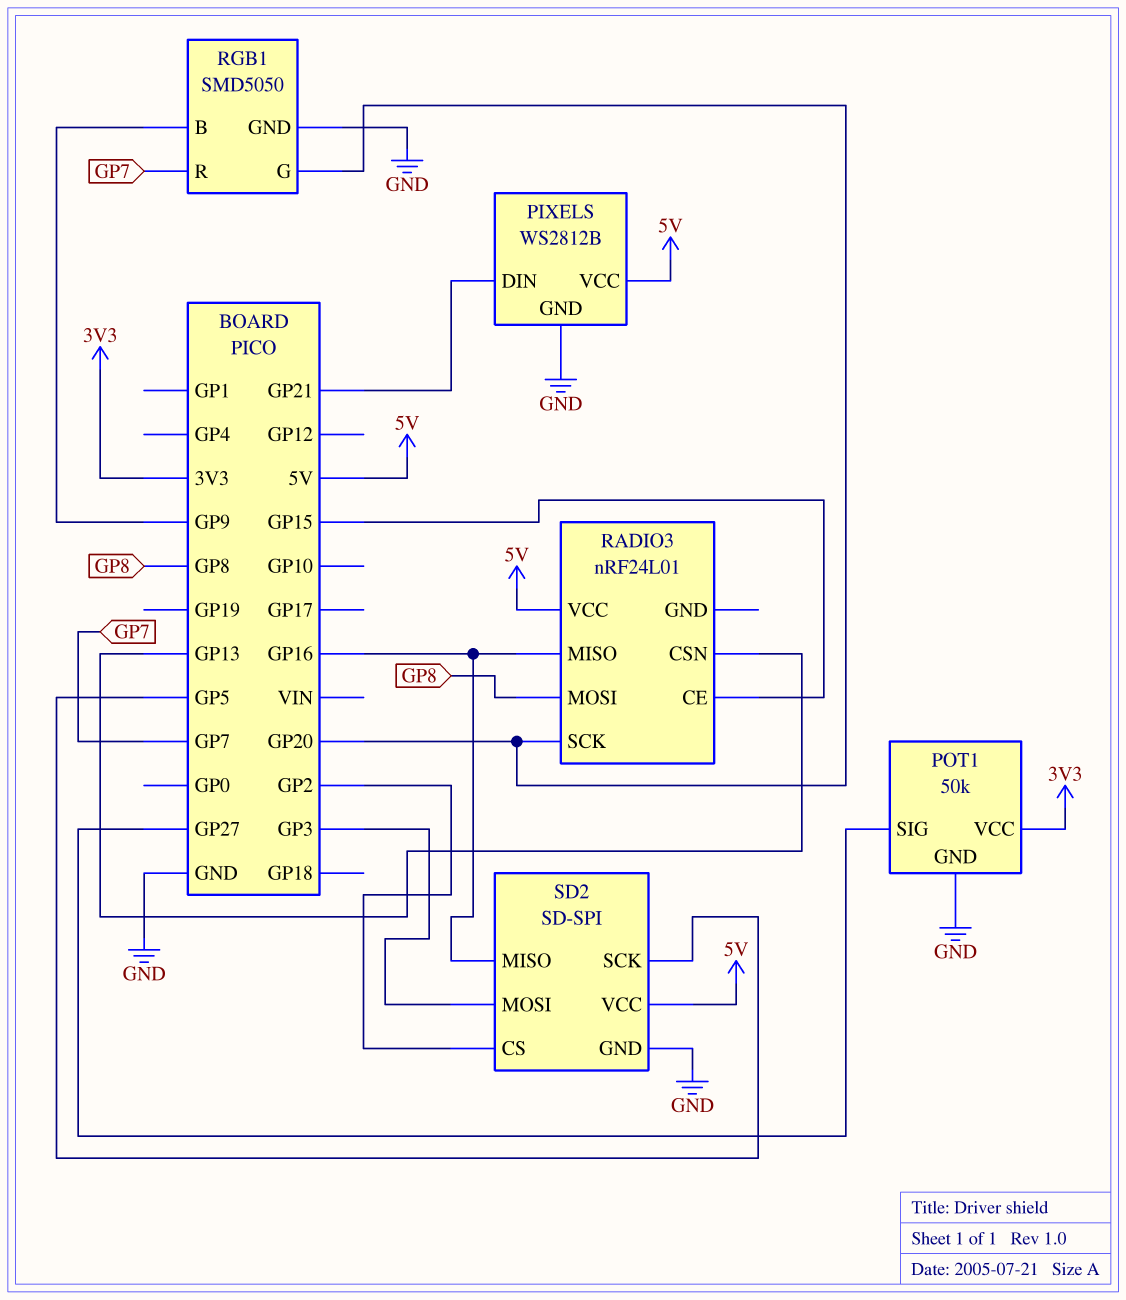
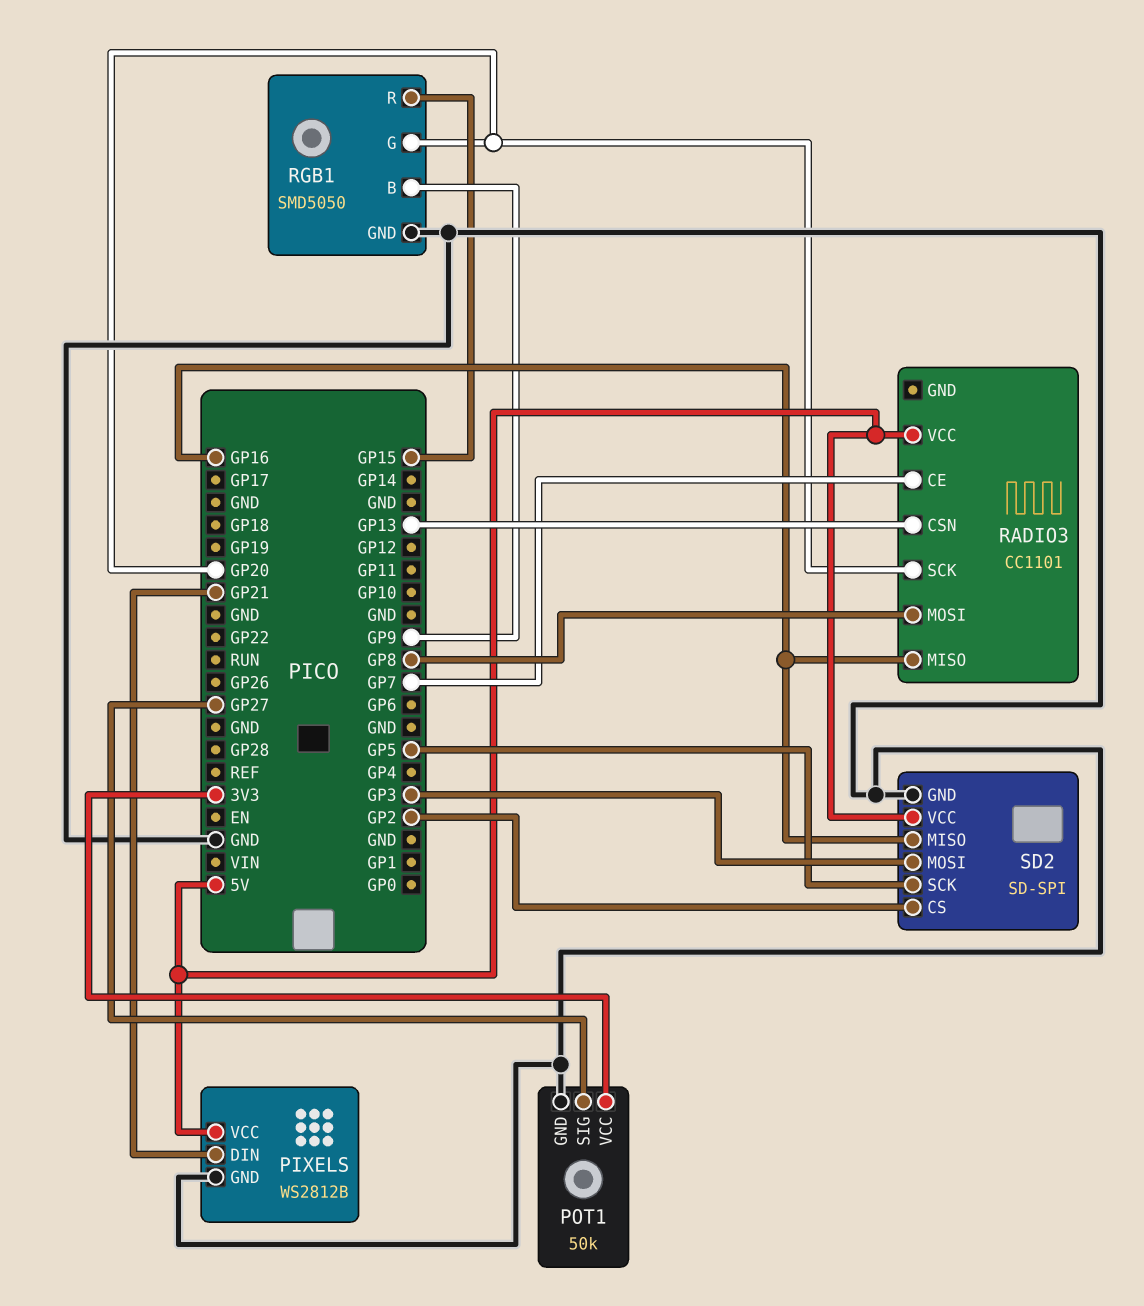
RADIO3: nRF24L01 -> CC1101
RADIO3 pin CE: GP15 -> GP7
RGB1 pin R: GP7 -> GP15

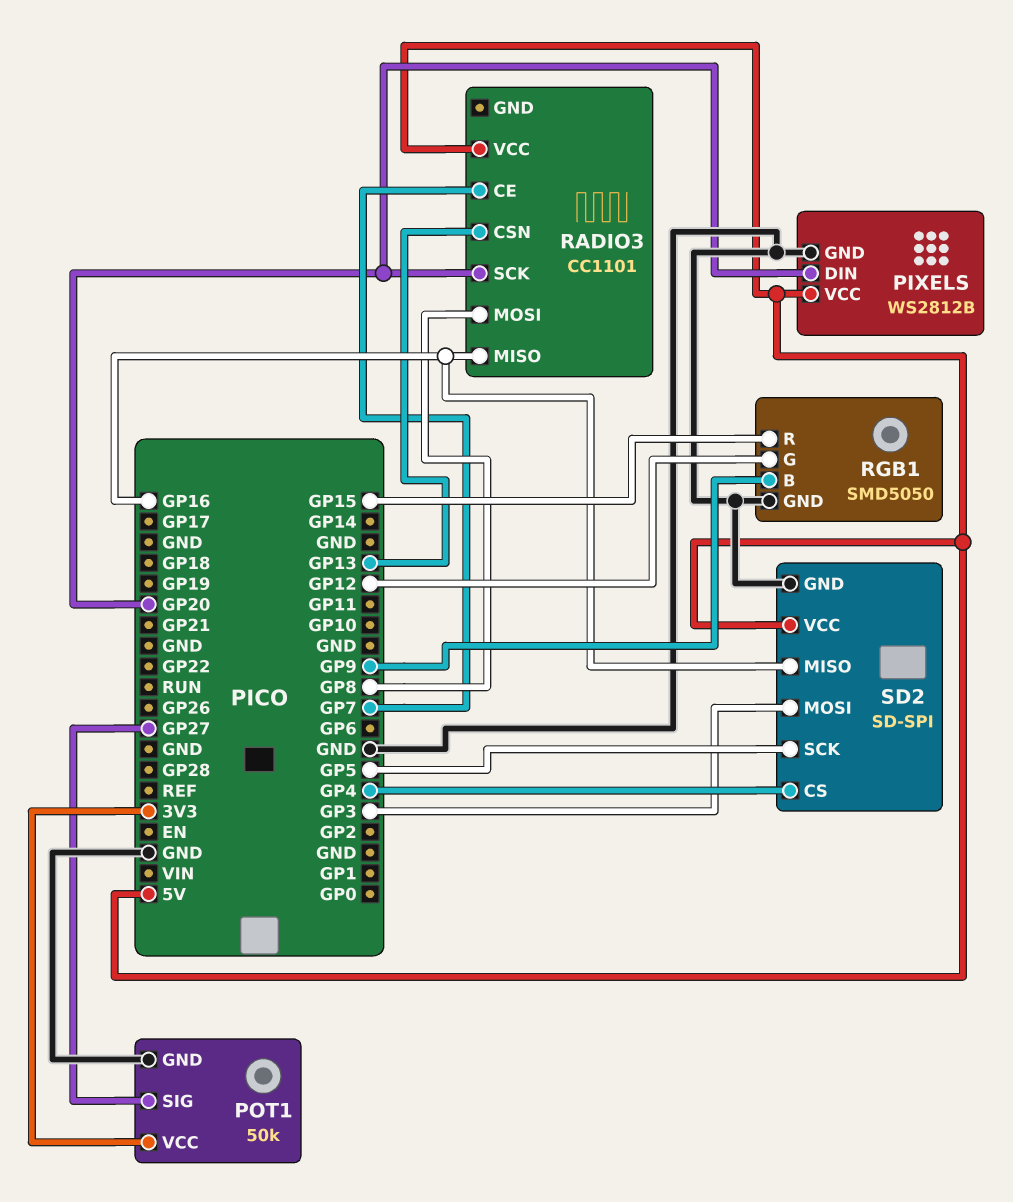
PIXELS pin DIN: GP21 -> GP20
RGB1 pin G: GP20 -> GP12
SD2 pin CS: GP2 -> GP4

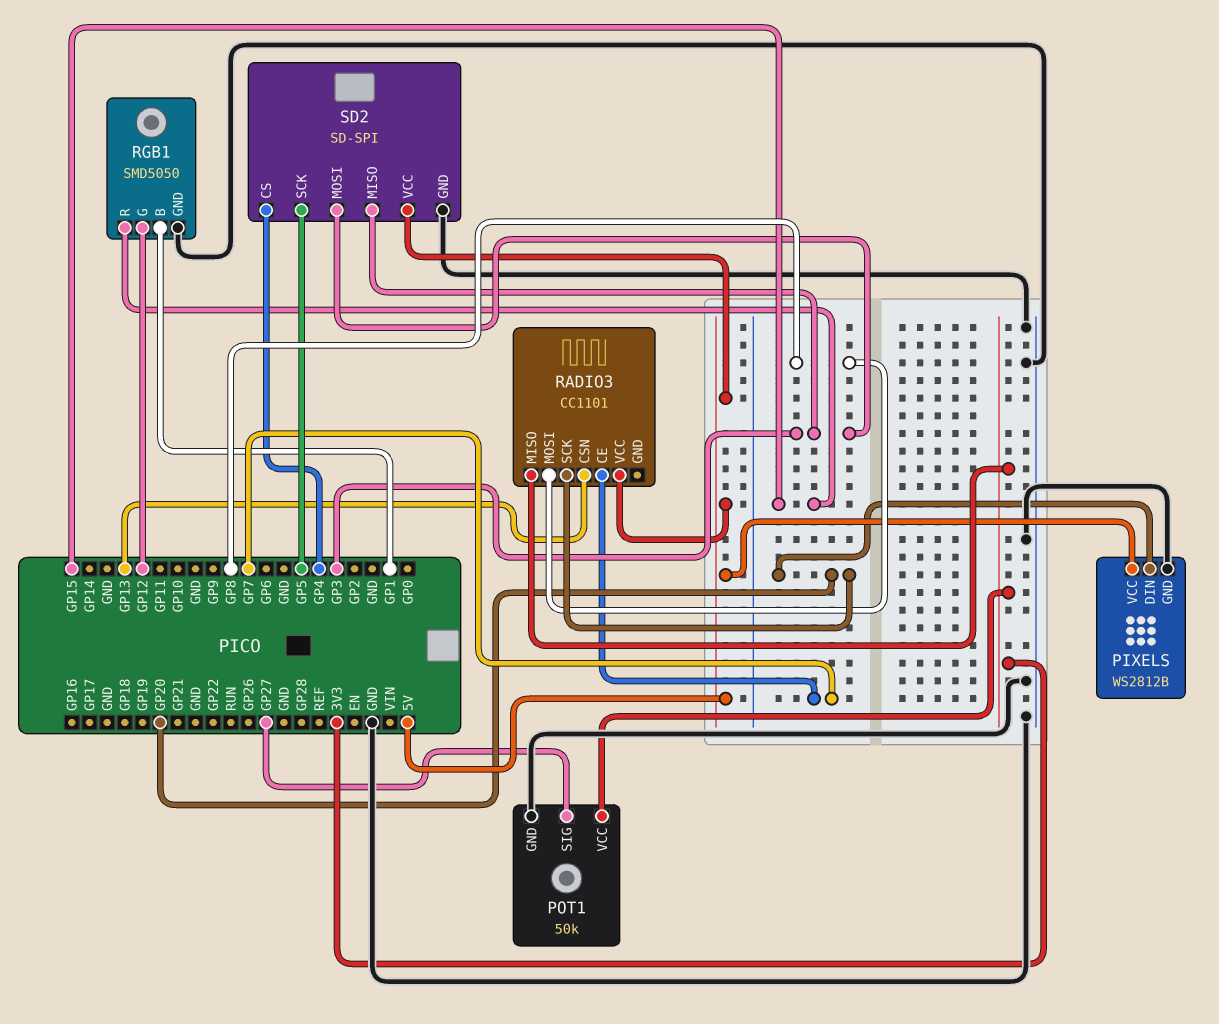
RADIO3 pin MISO: GP16 -> 3V3
RGB1 pin B: GP9 -> GP1
SD2 pin MISO: GP16 -> GP3

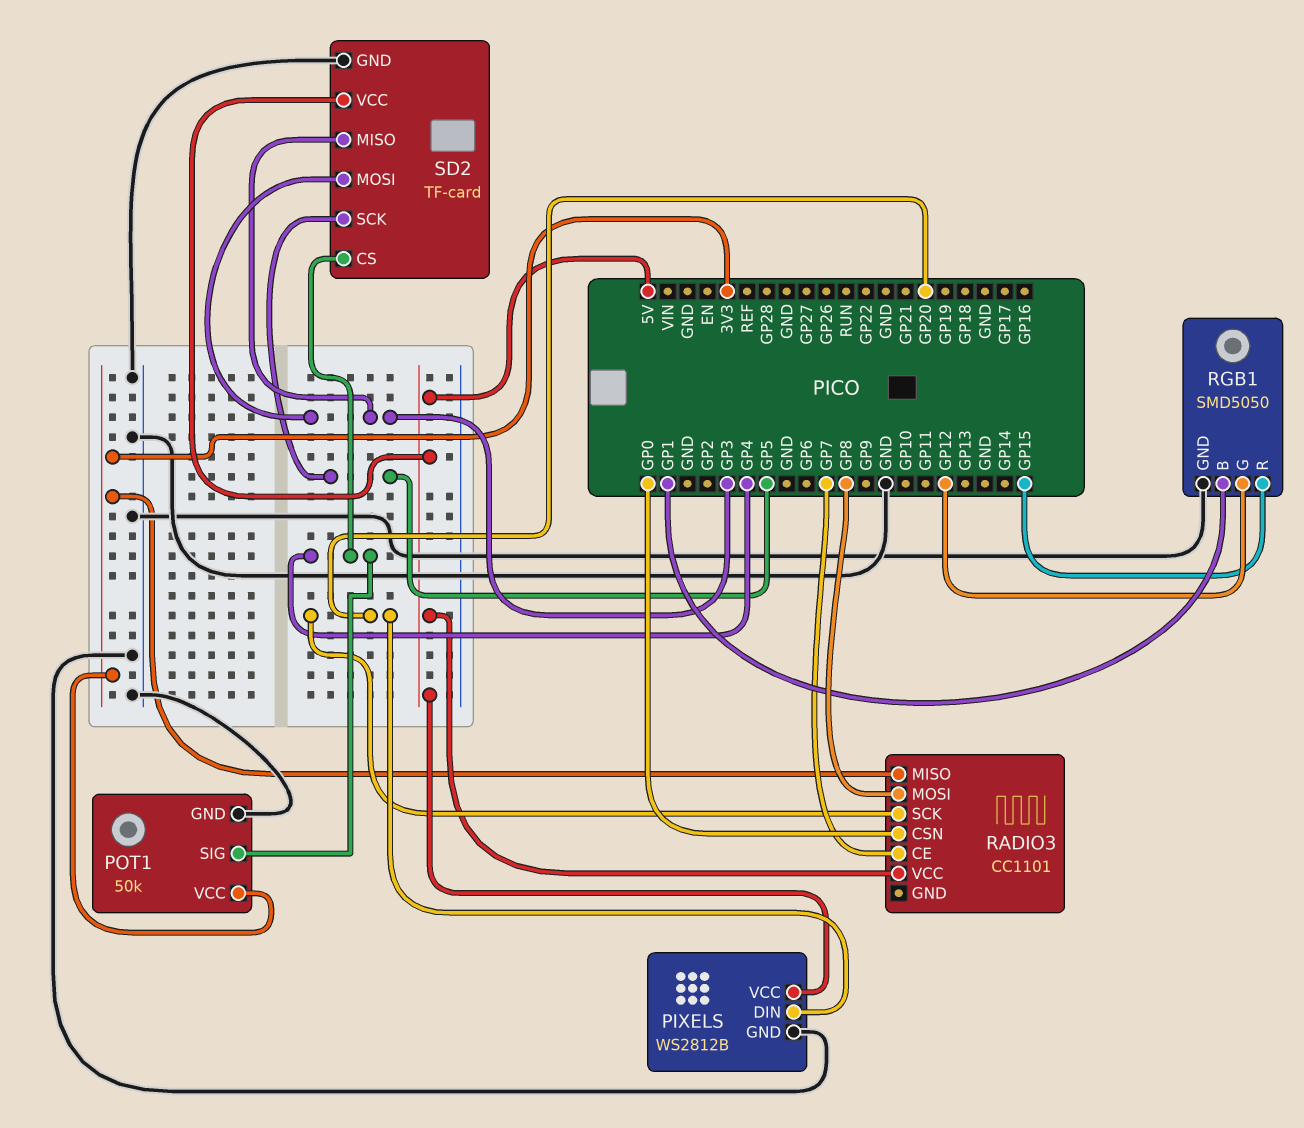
POT1 pin SIG: GP27 -> GP4
RADIO3 pin CSN: GP13 -> GP0
SD2: SD-SPI -> TF-card

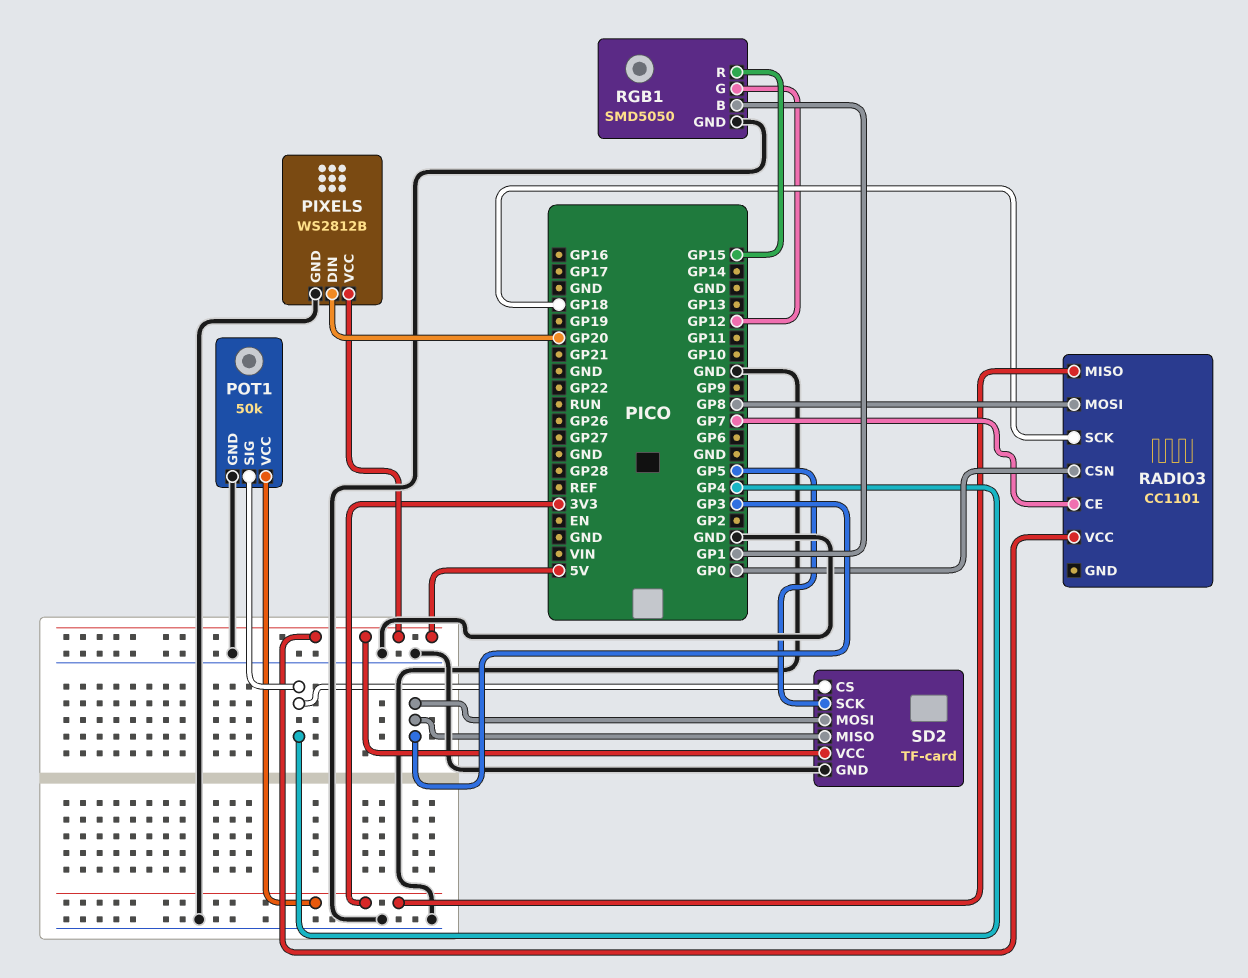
RADIO3 pin SCK: GP20 -> GP18

